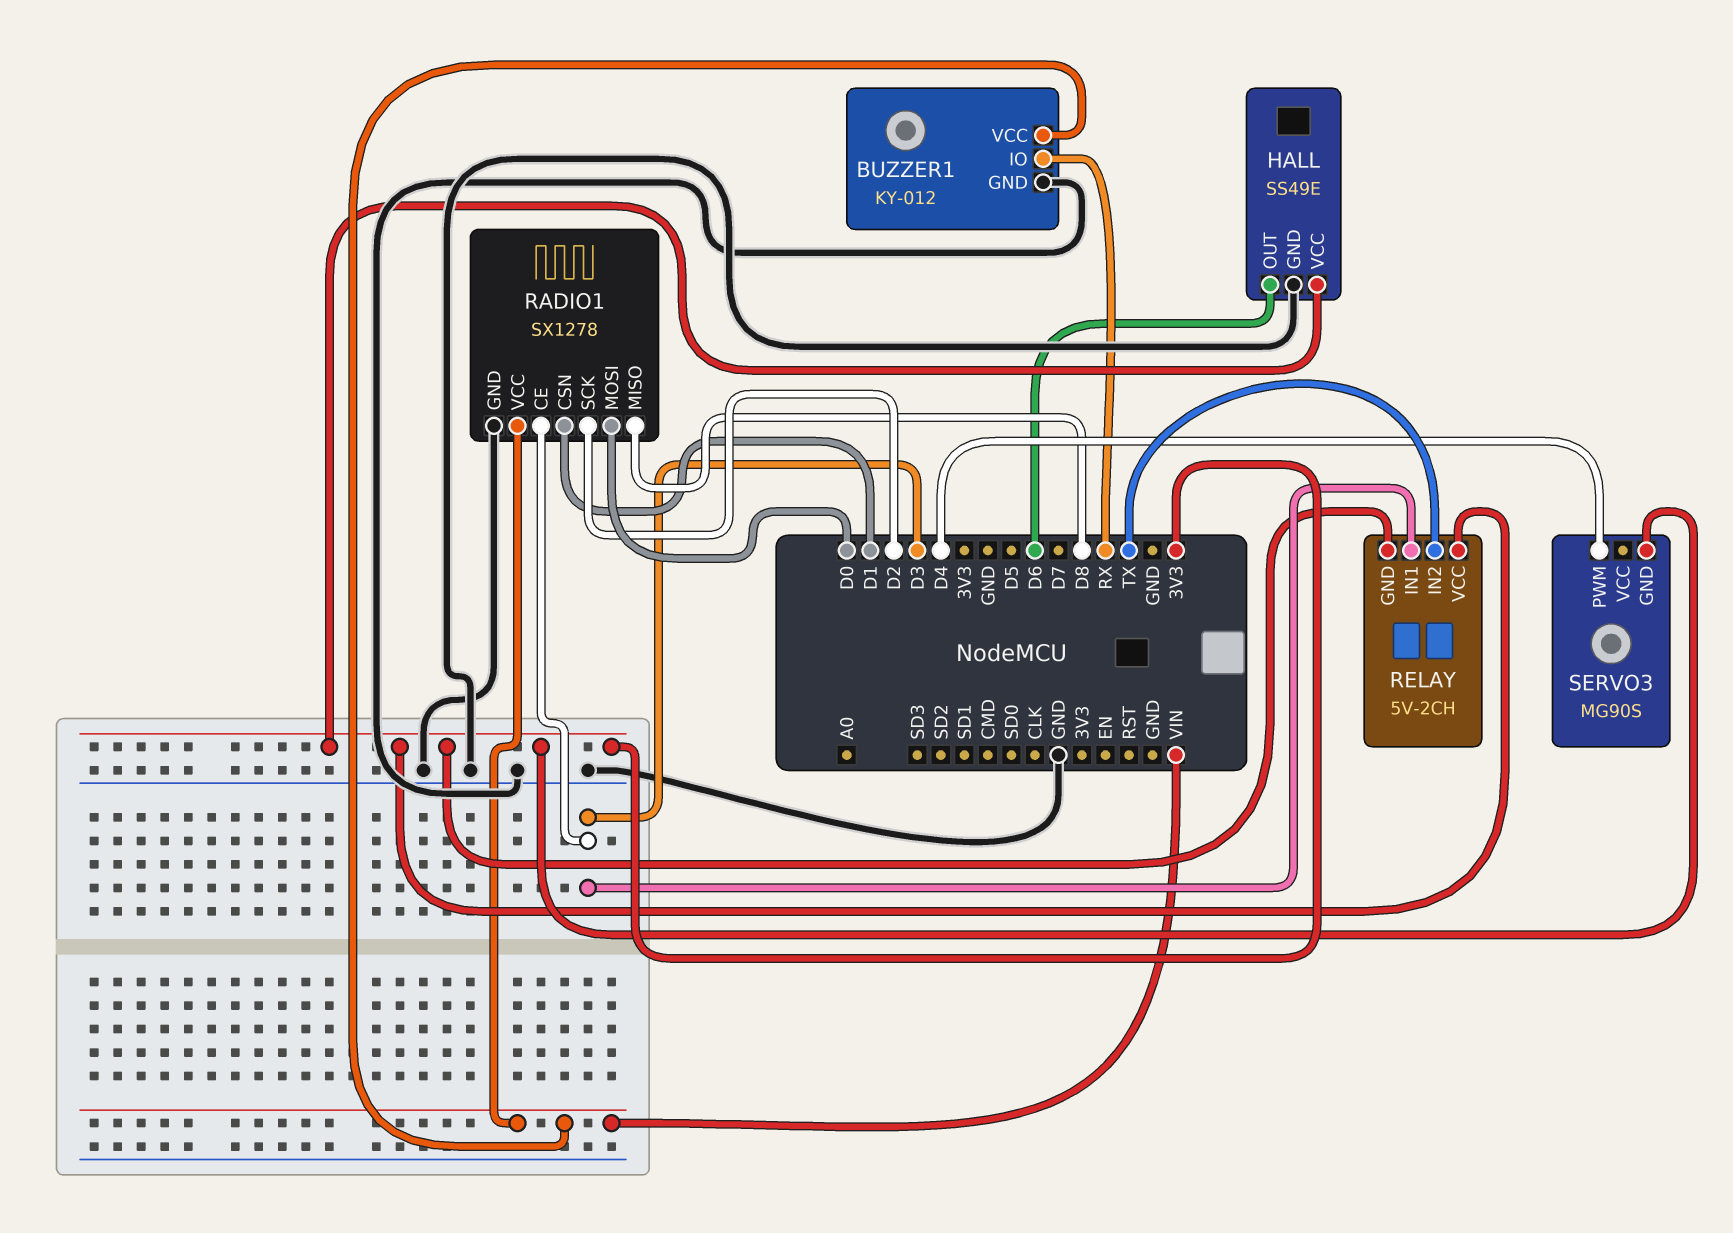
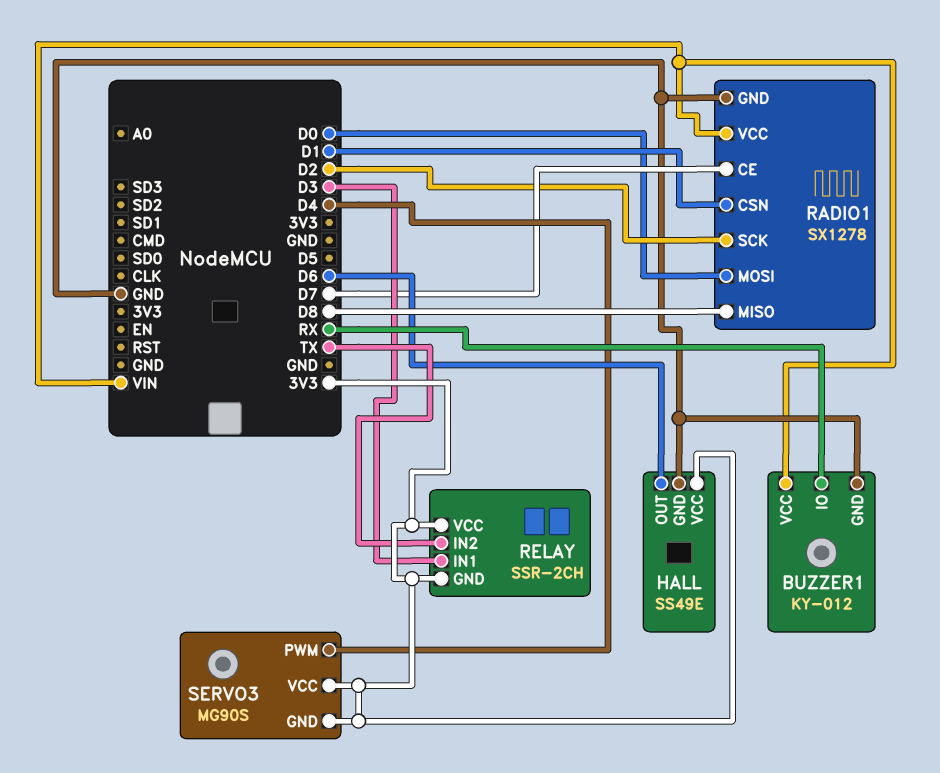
RADIO1 pin CE: D3 -> D7
RELAY: 5V-2CH -> SSR-2CH
SERVO3 pin VCC: none -> 3V3

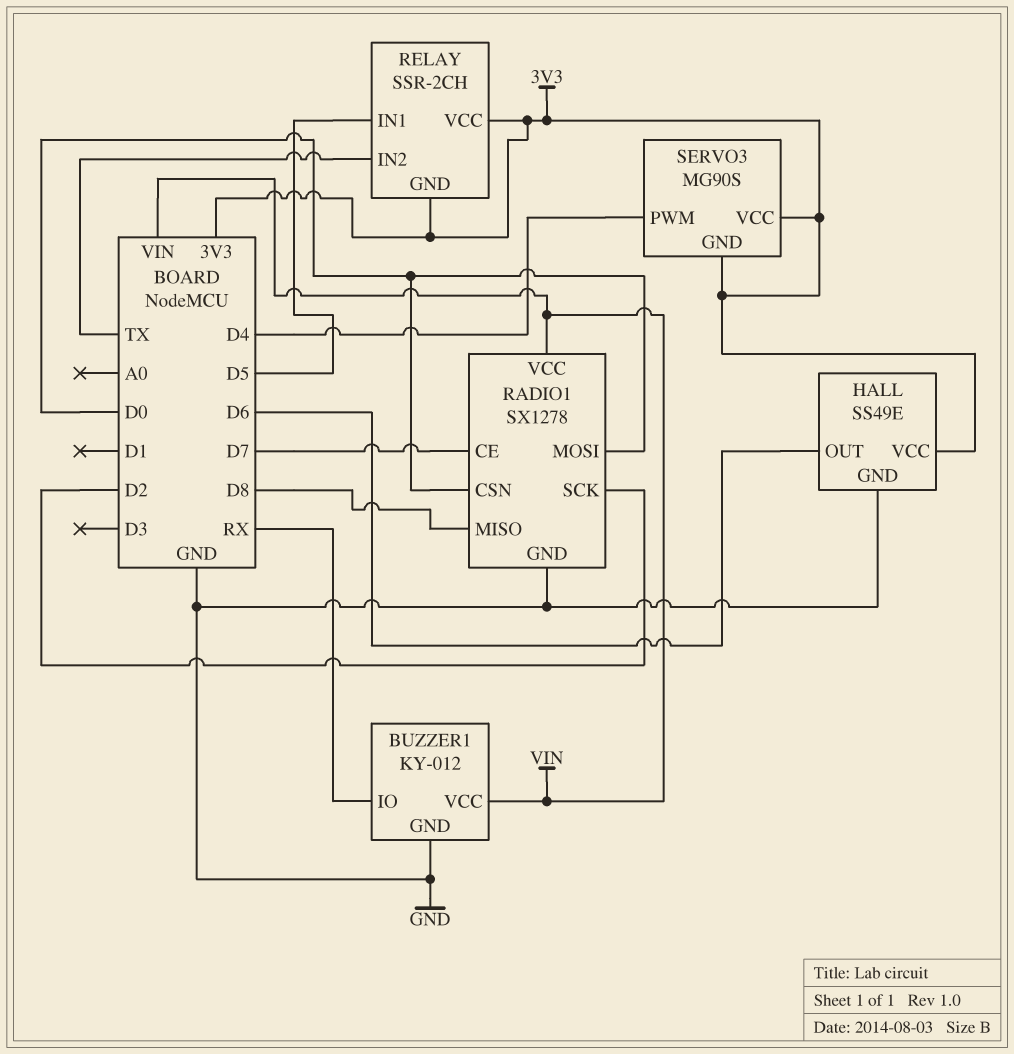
RADIO1 pin CSN: D1 -> D0
RELAY pin IN1: D3 -> D5

